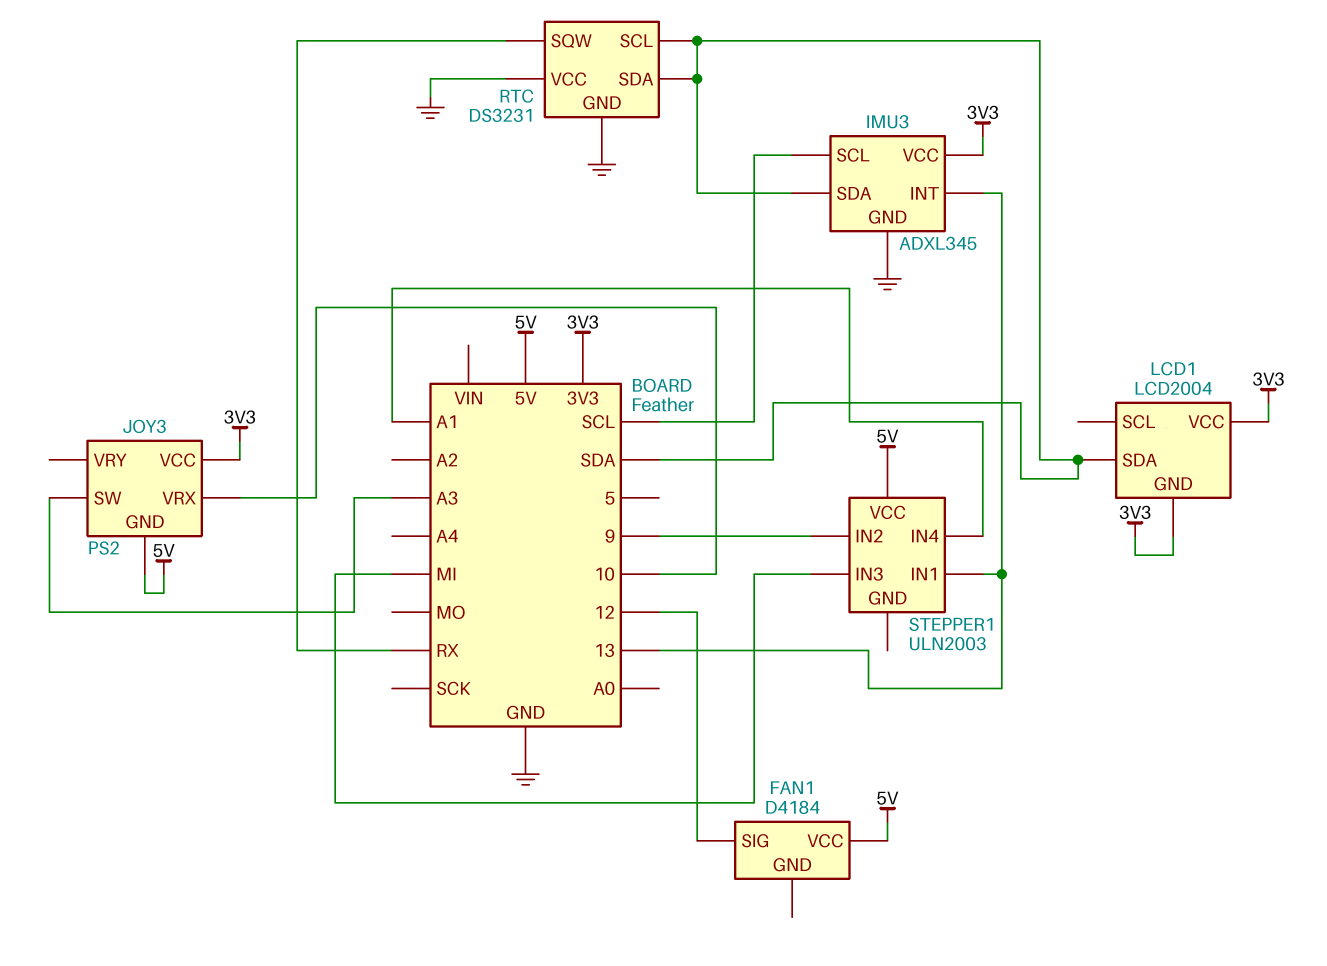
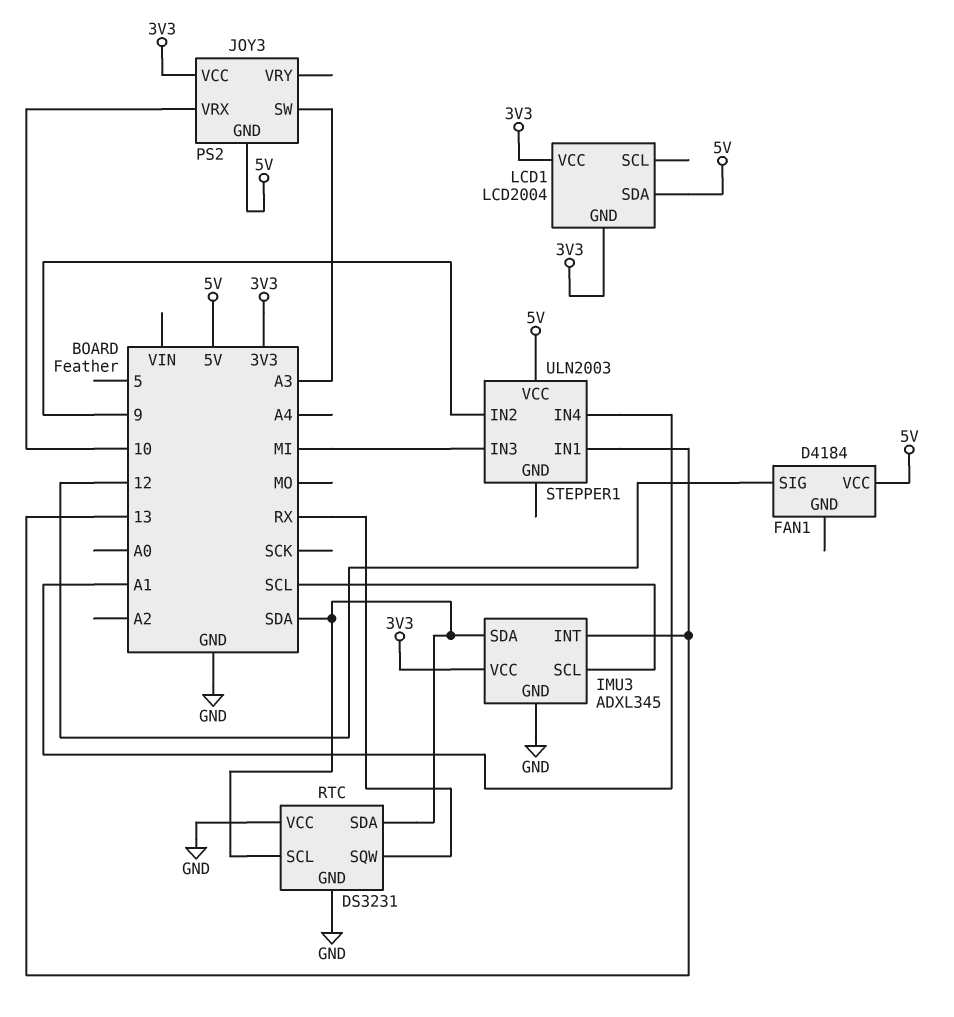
LCD1 pin SDA: SDA -> 5V

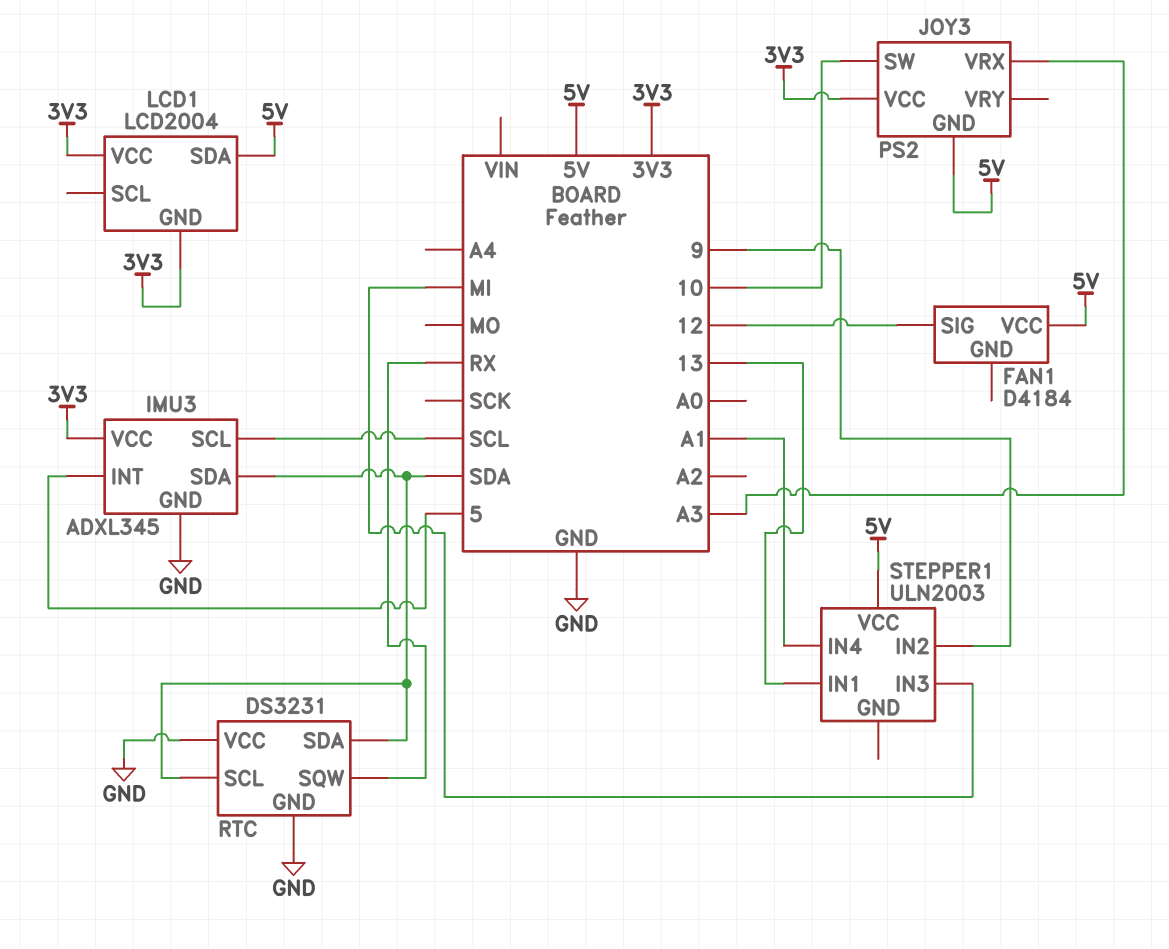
IMU3 pin INT: 13 -> 5
JOY3 pin SW: A3 -> 10
JOY3 pin VRX: 10 -> A3

